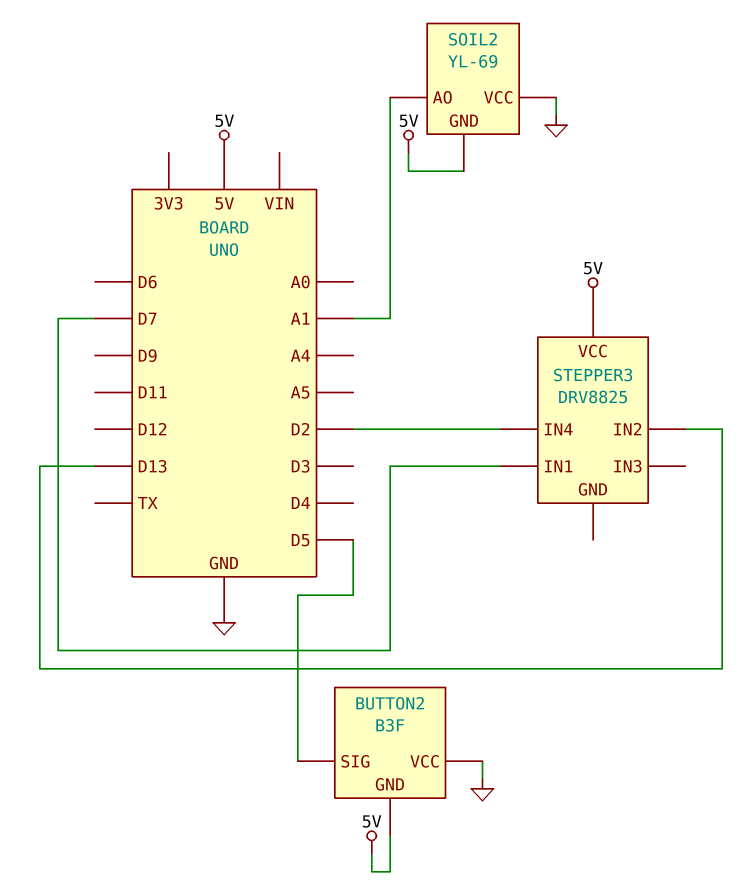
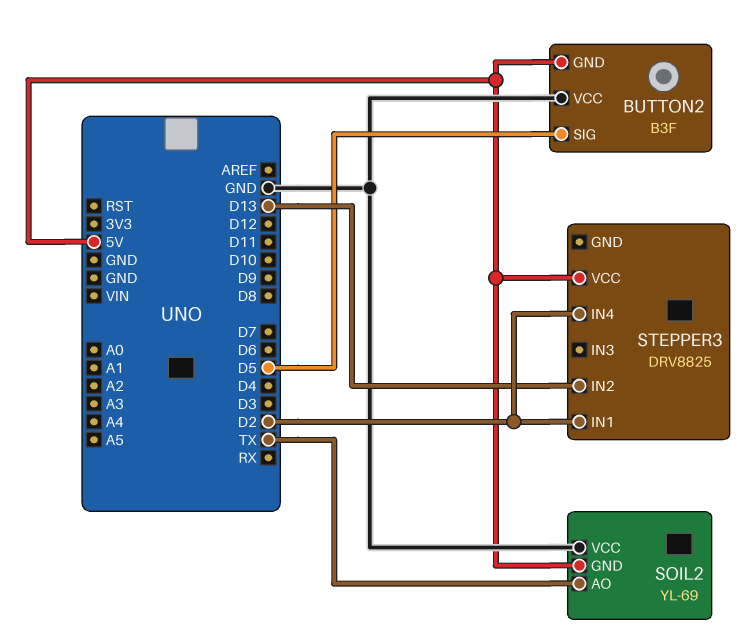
SOIL2 pin AO: A1 -> TX
STEPPER3 pin IN1: D7 -> D2

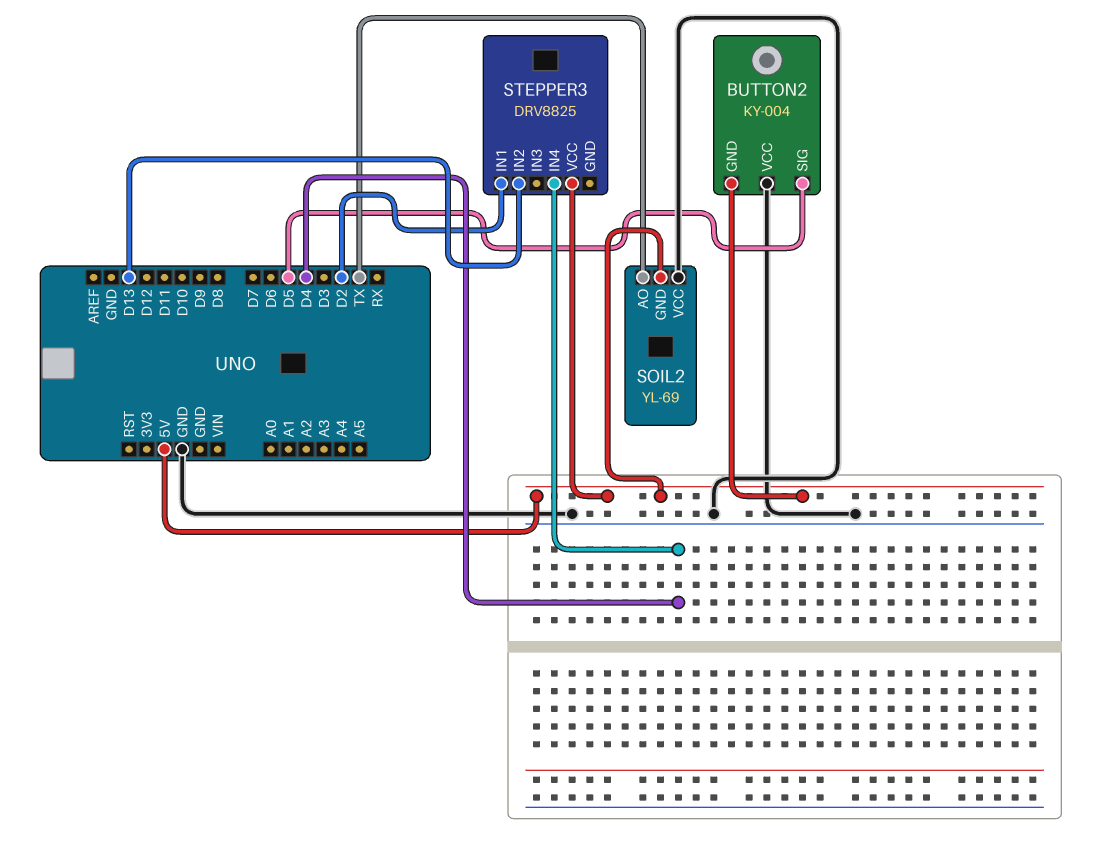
BUTTON2: B3F -> KY-004
STEPPER3 pin IN4: D2 -> D4

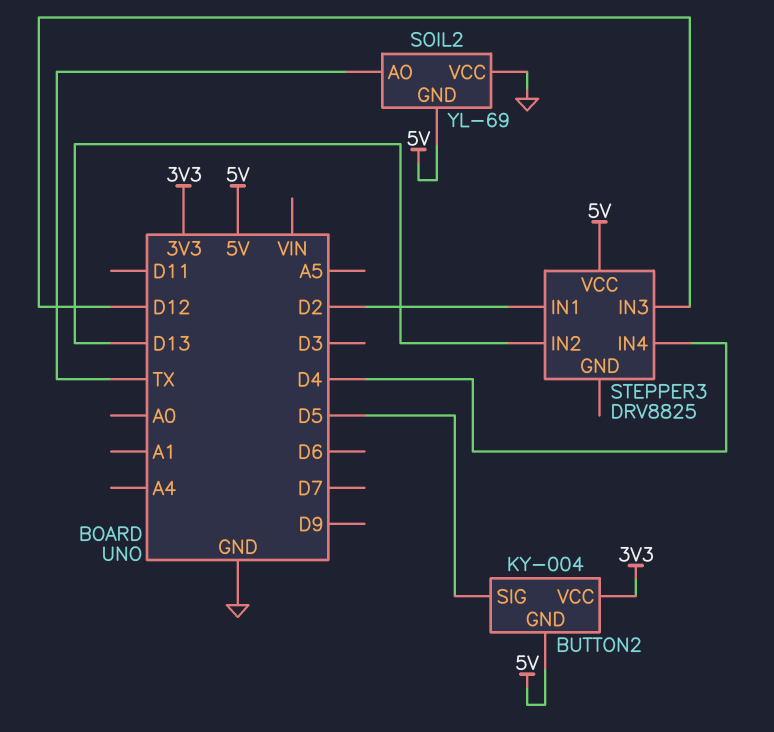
BUTTON2 pin VCC: GND -> 3V3
STEPPER3 pin IN3: none -> D12

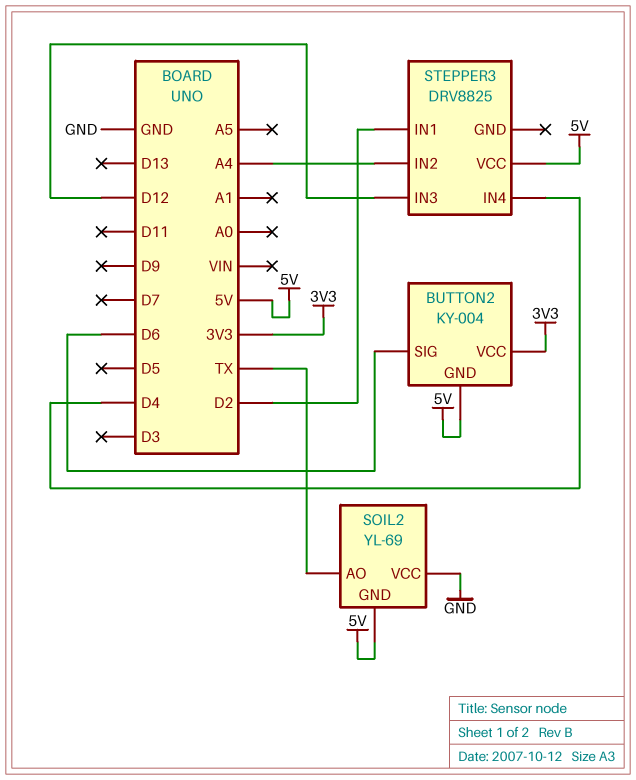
BUTTON2 pin SIG: D5 -> D6
STEPPER3 pin IN2: D13 -> A4

